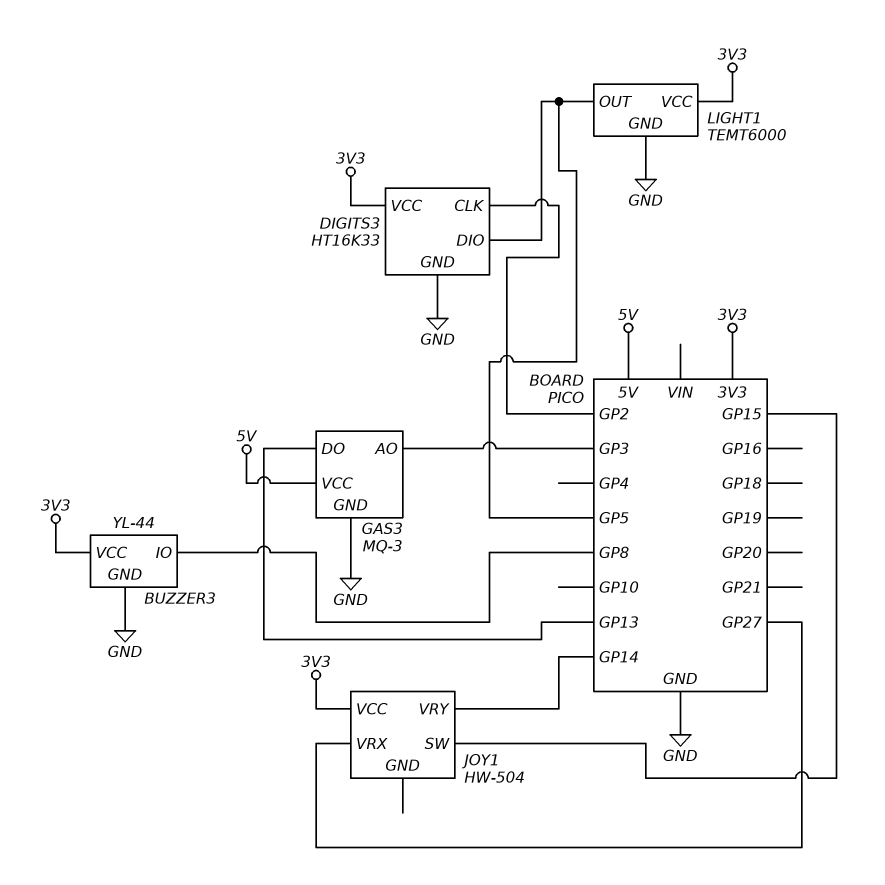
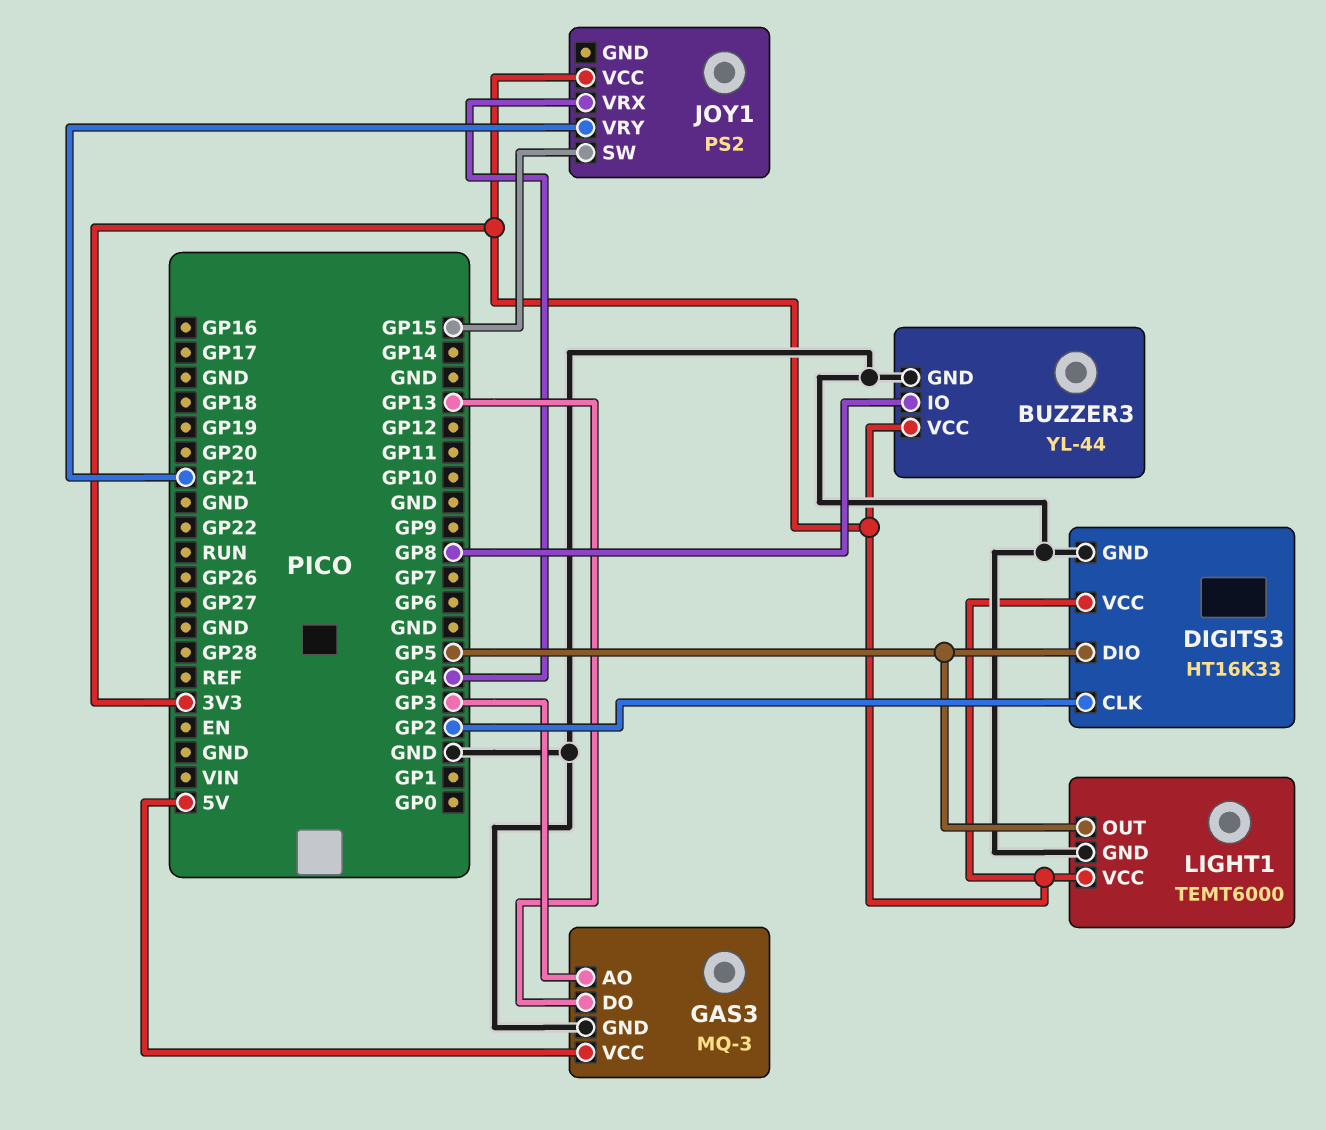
JOY1: HW-504 -> PS2
JOY1 pin VRX: GP27 -> GP4
JOY1 pin VRY: GP14 -> GP21

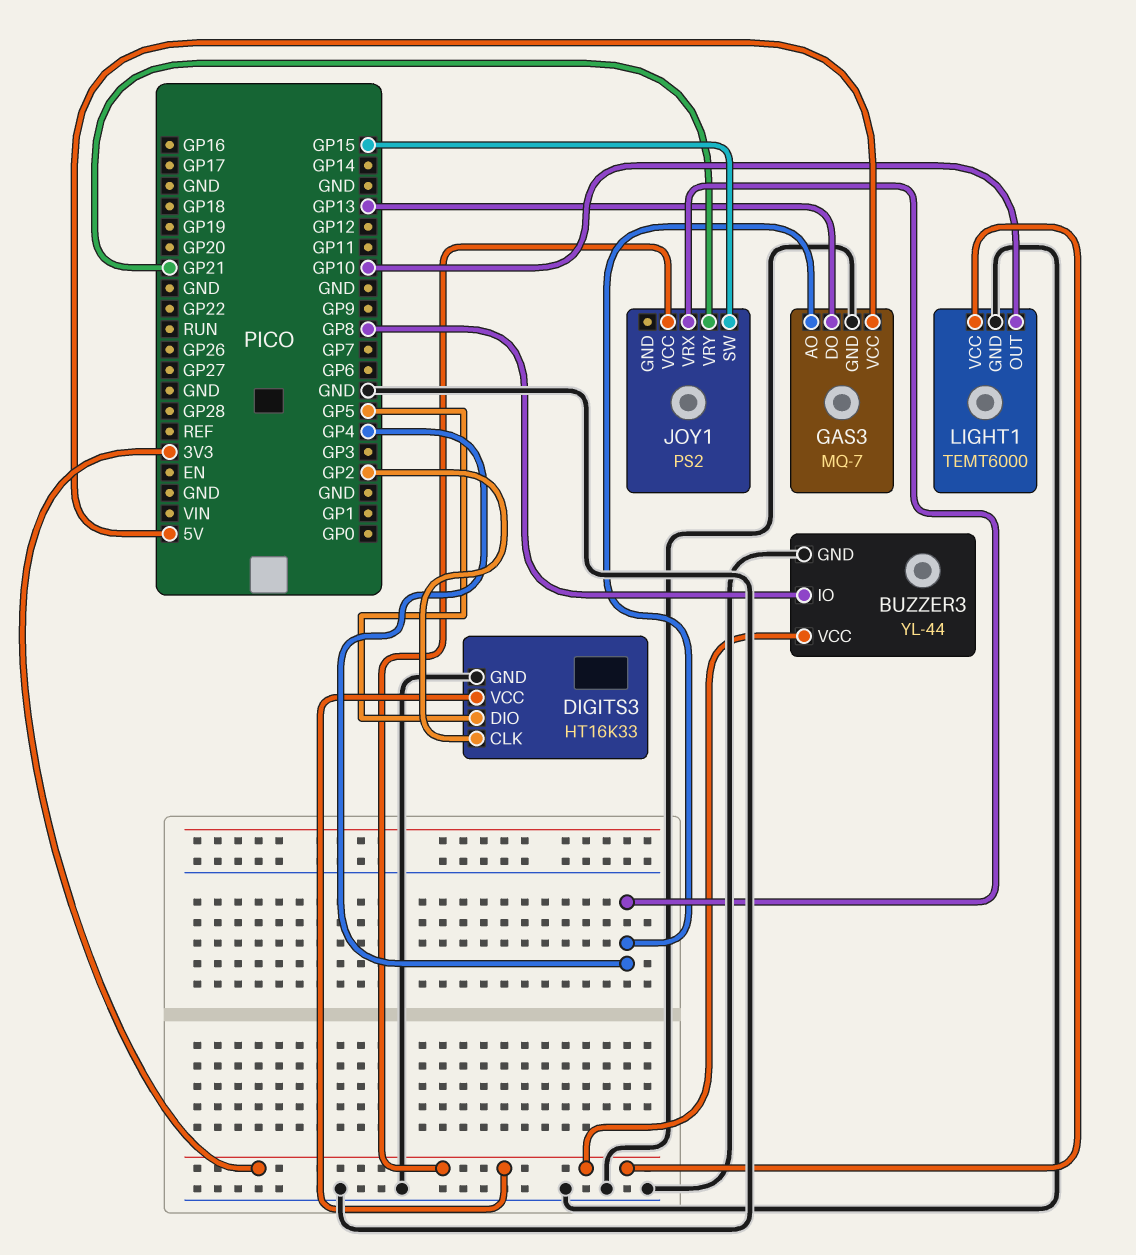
GAS3: MQ-3 -> MQ-7
GAS3 pin AO: GP3 -> GP4
LIGHT1 pin OUT: GP5 -> GP10

